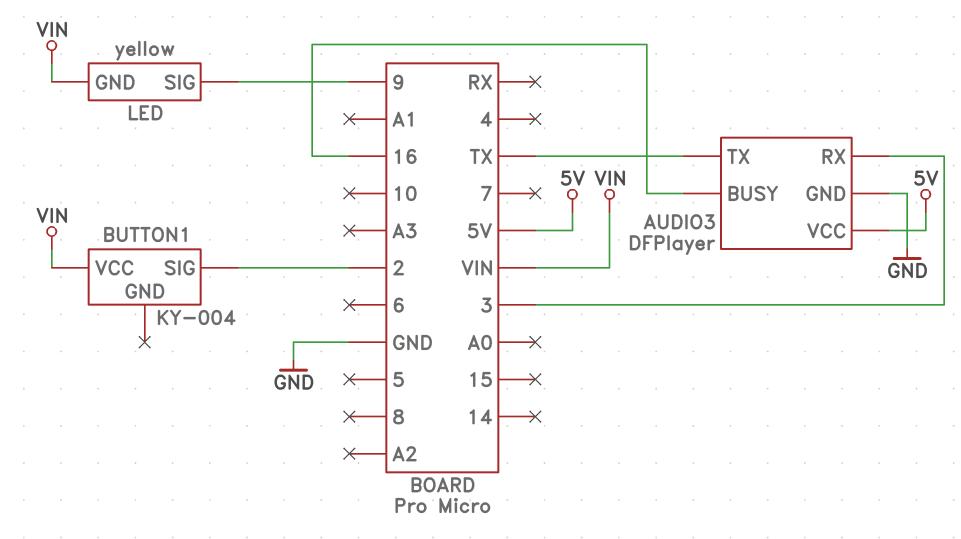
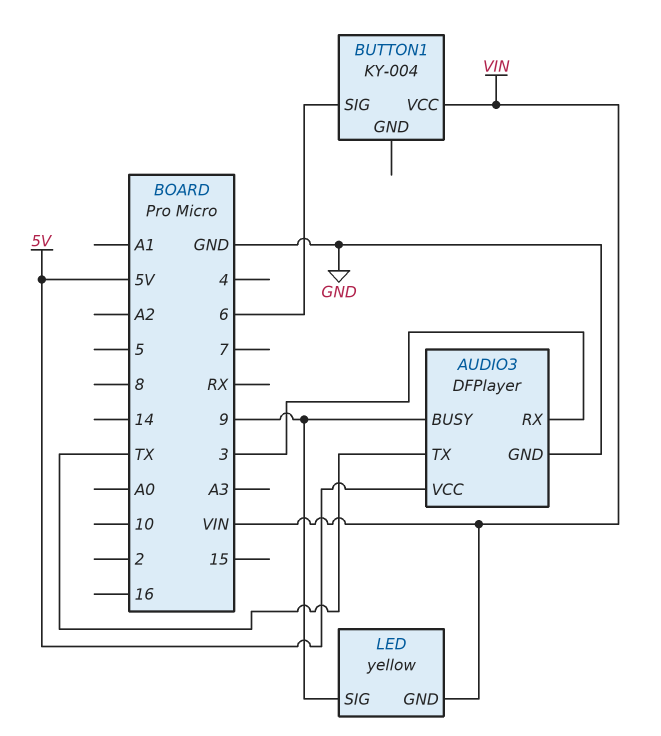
AUDIO3 pin BUSY: 16 -> 9
BUTTON1 pin SIG: 2 -> 6

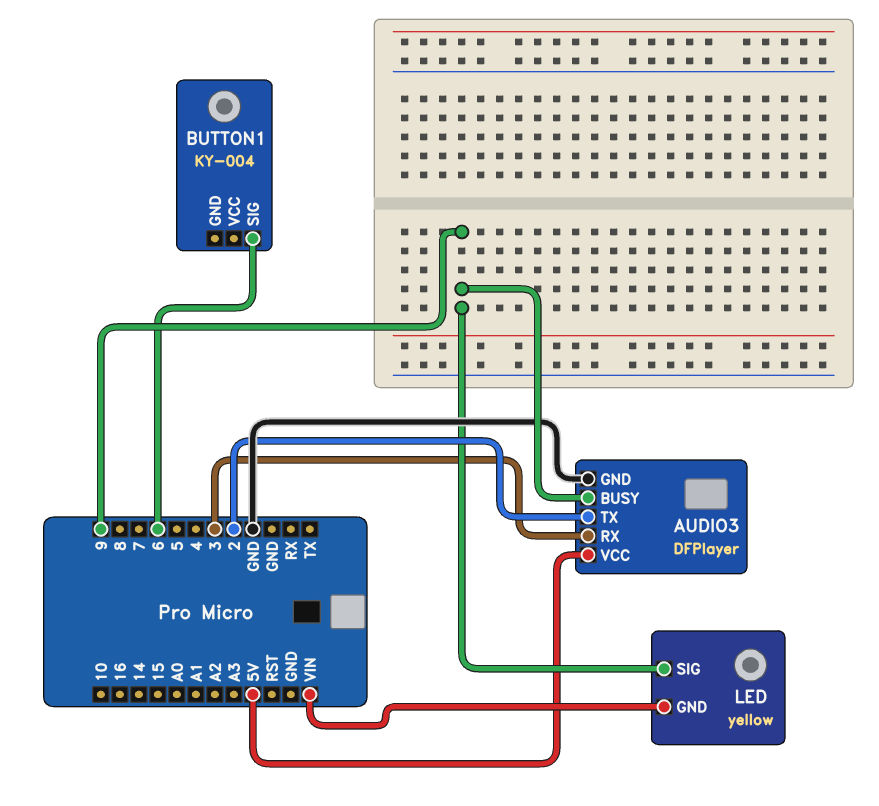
AUDIO3 pin TX: TX -> 2
BUTTON1 pin VCC: VIN -> none

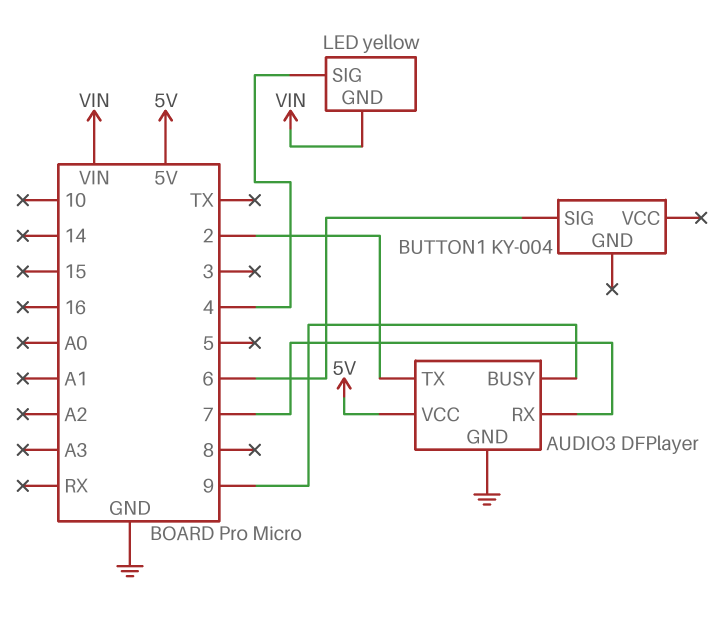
AUDIO3 pin RX: 3 -> 7
LED pin SIG: 9 -> 4

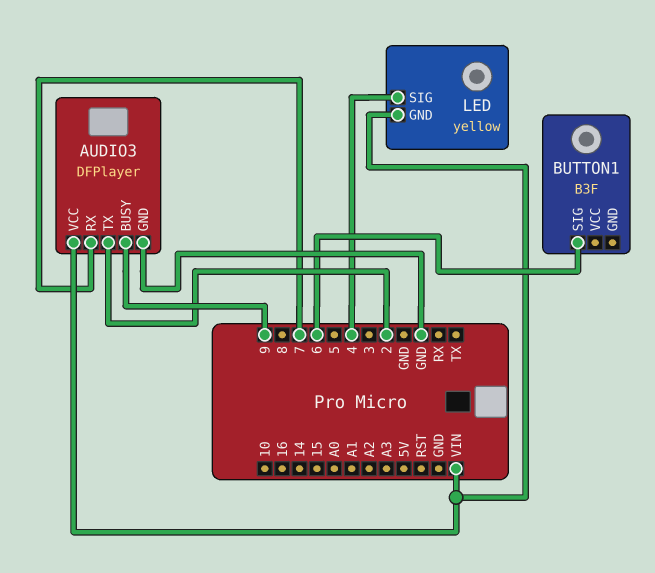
AUDIO3 pin VCC: 5V -> VIN
BUTTON1: KY-004 -> B3F

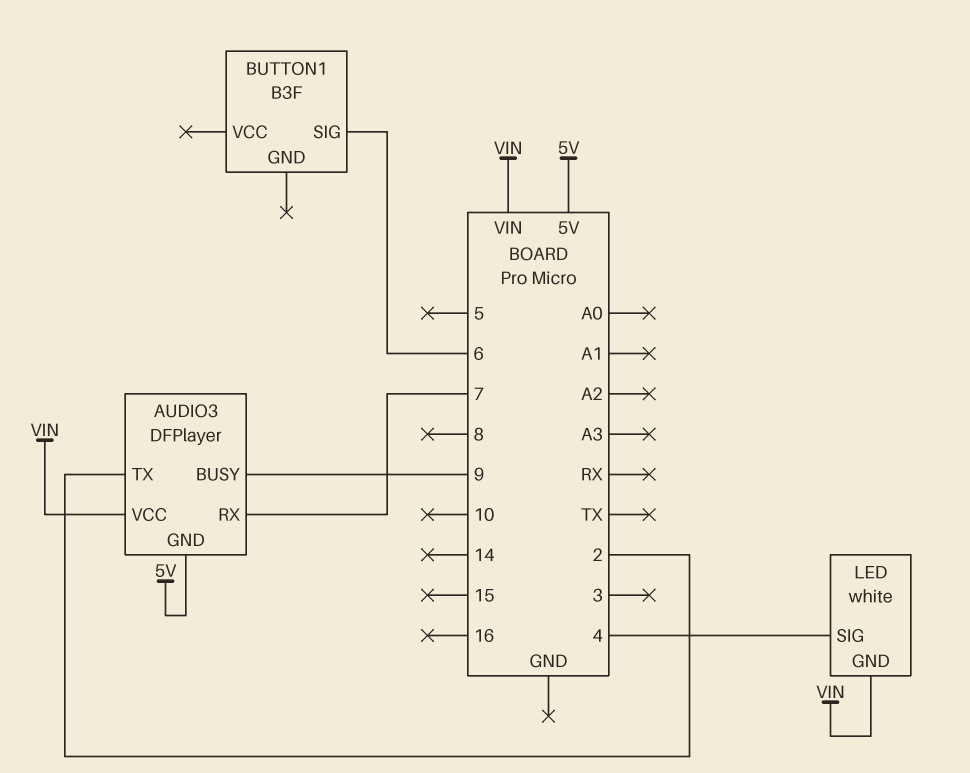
AUDIO3 pin GND: GND -> 5V
LED: yellow -> white

